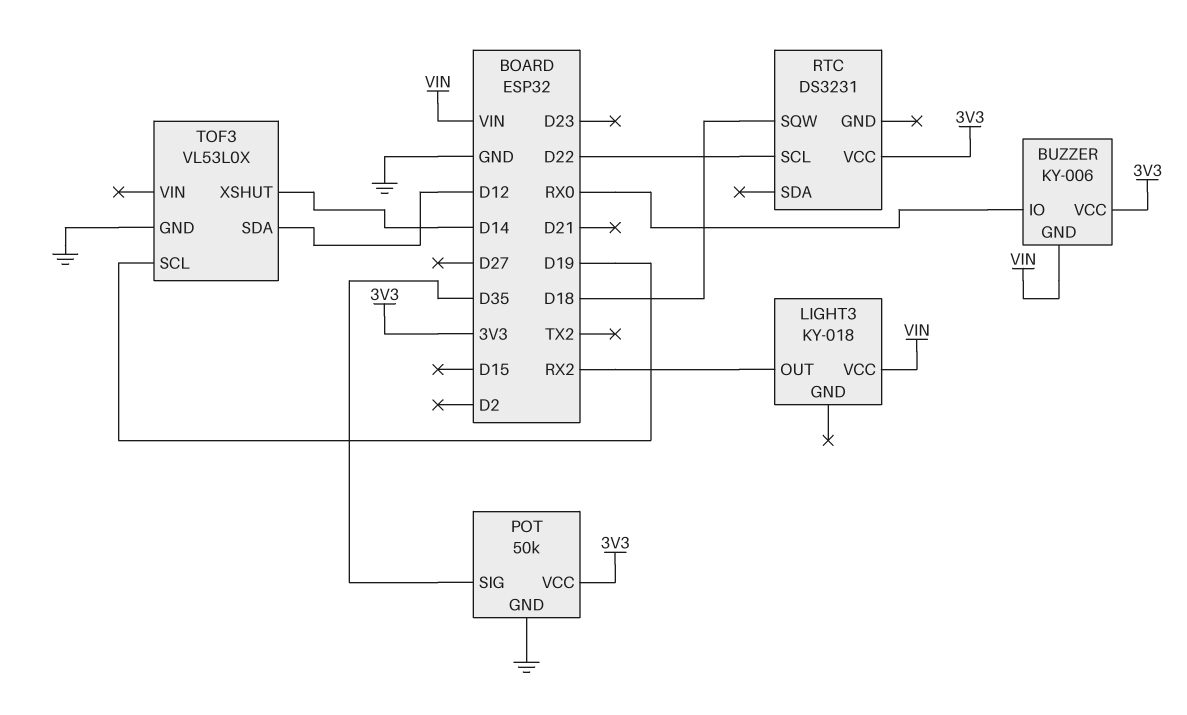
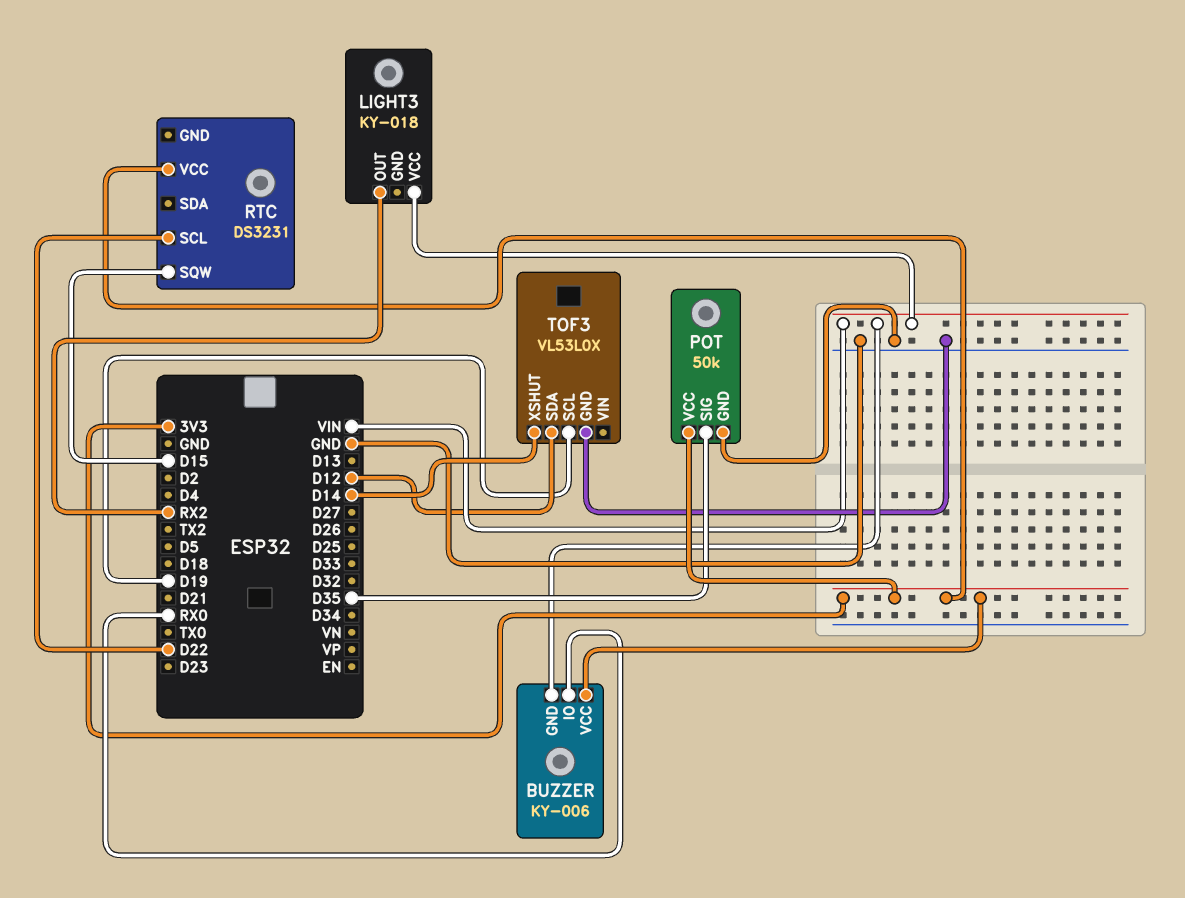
RTC pin SQW: D18 -> D15

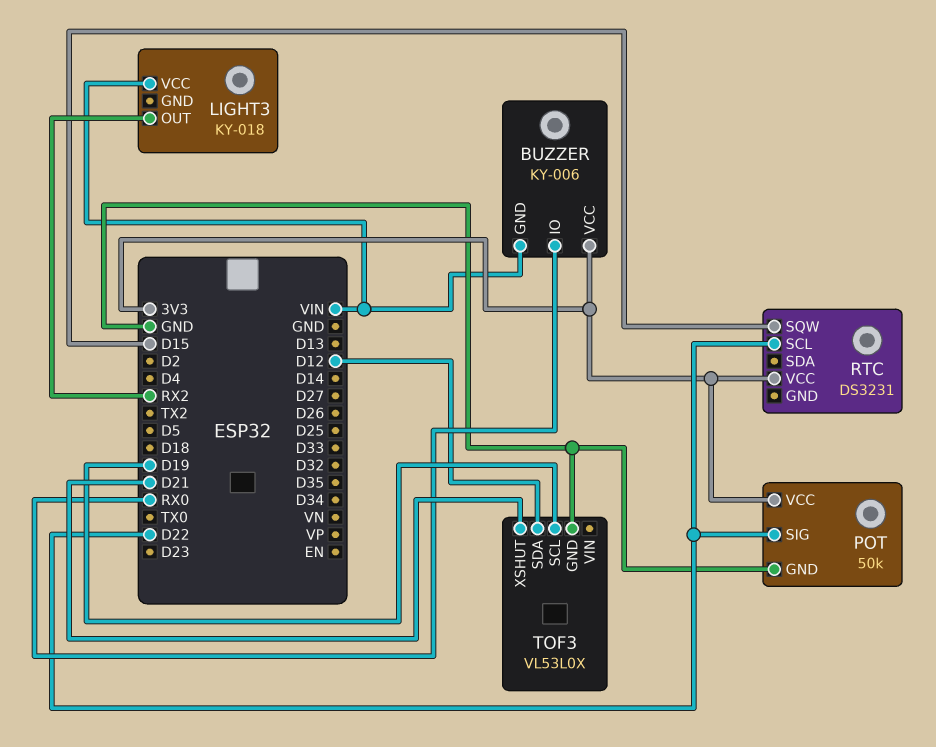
POT pin SIG: D35 -> D22
TOF3 pin XSHUT: D14 -> D21

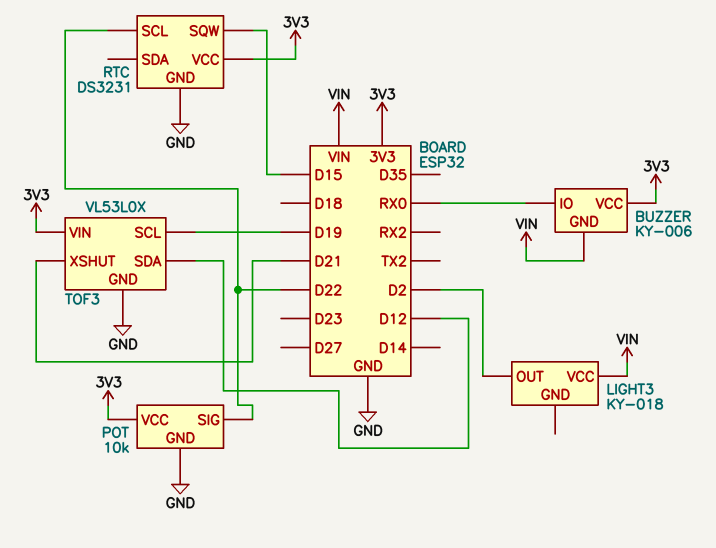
LIGHT3 pin OUT: RX2 -> D2
POT: 50k -> 10k
RTC pin GND: none -> GND
TOF3 pin VIN: none -> 3V3

